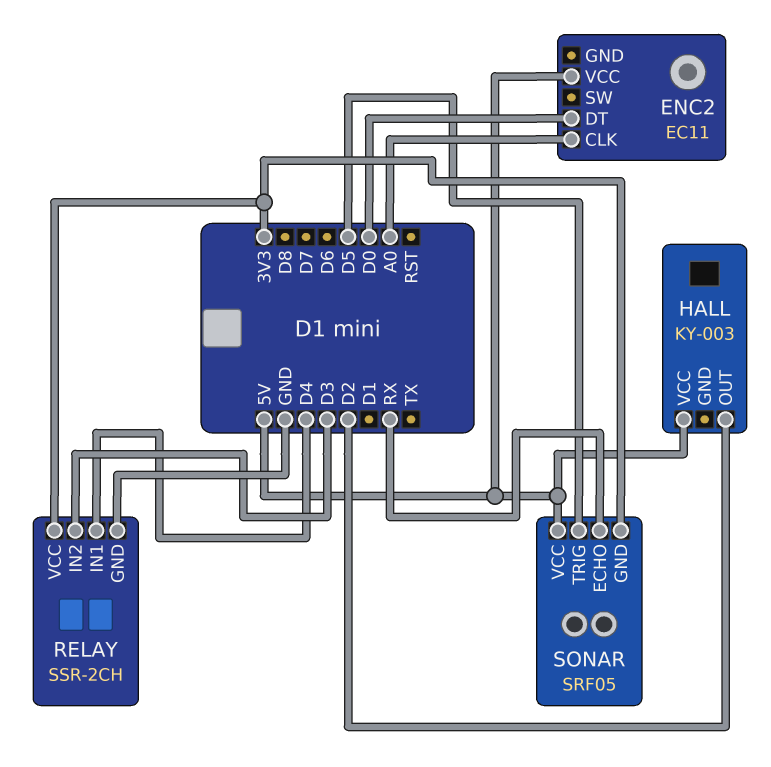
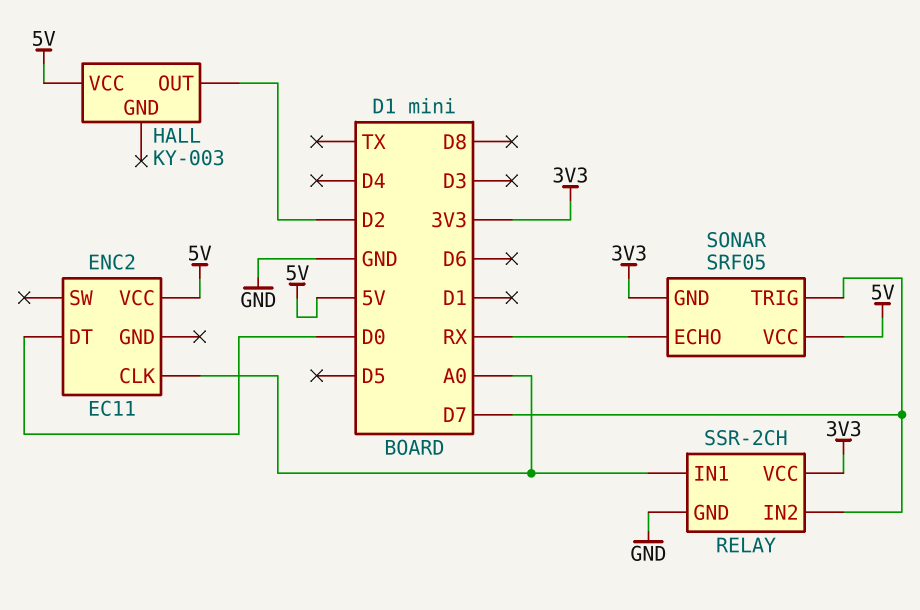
RELAY pin IN1: D4 -> A0
RELAY pin IN2: D3 -> D7
SONAR pin TRIG: D5 -> D7

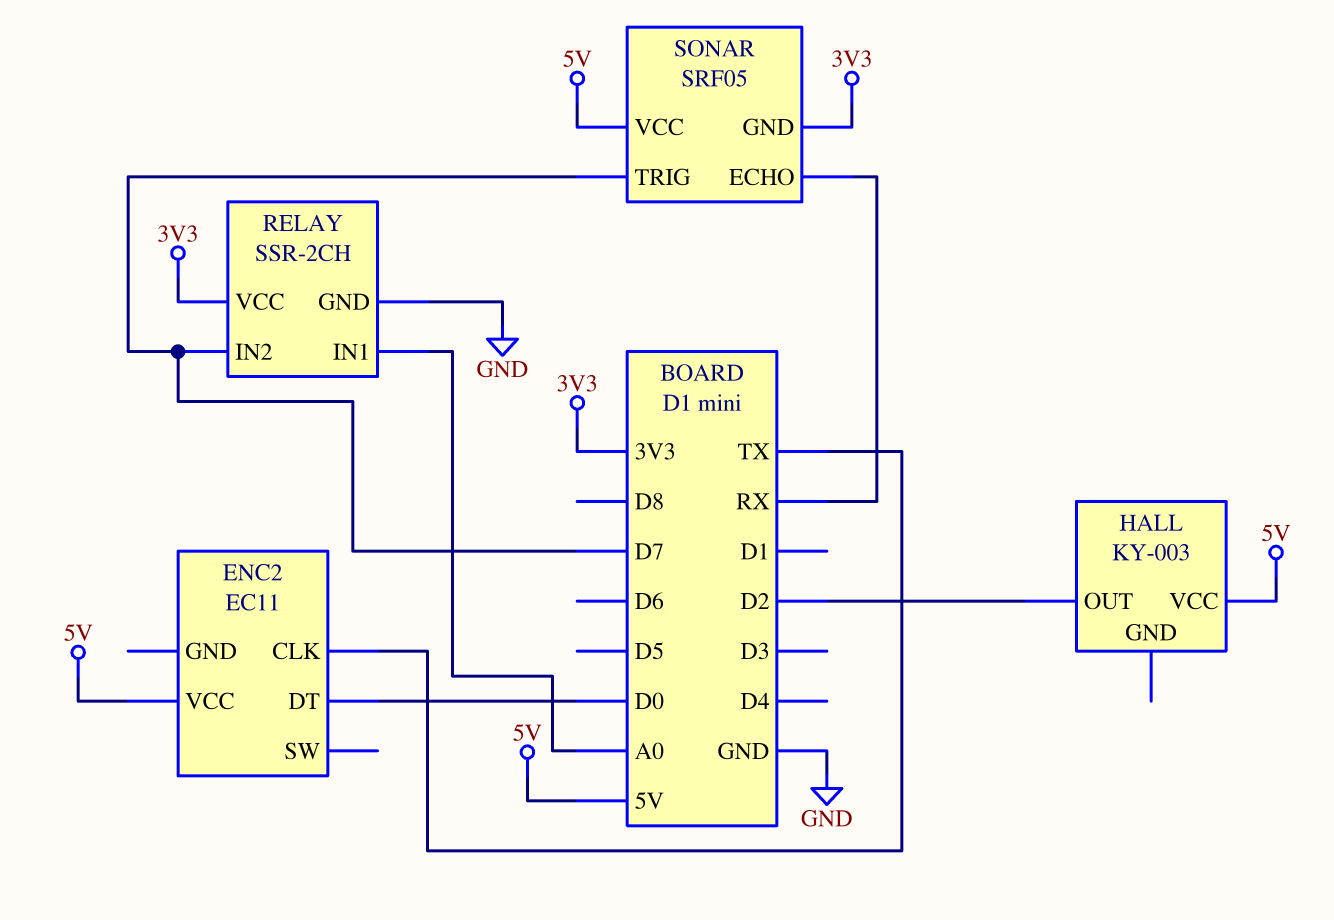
ENC2 pin CLK: A0 -> TX

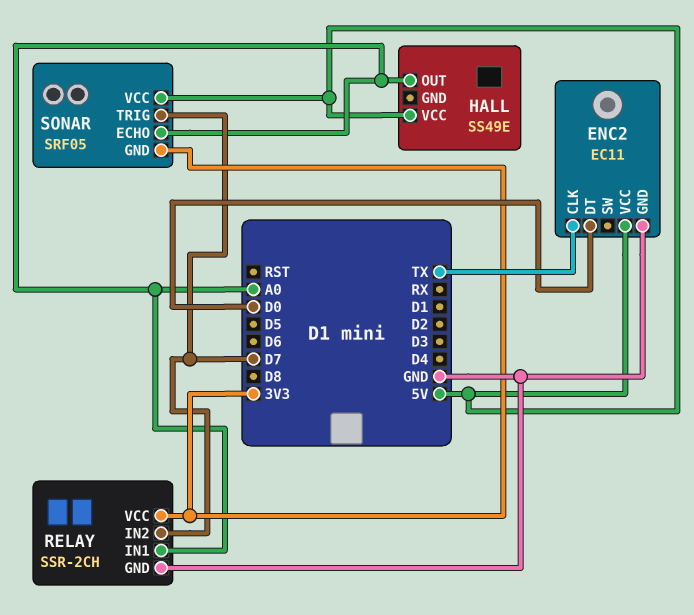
ENC2 pin GND: none -> GND
HALL: KY-003 -> SS49E
HALL pin OUT: D2 -> A0
SONAR pin ECHO: RX -> A0

